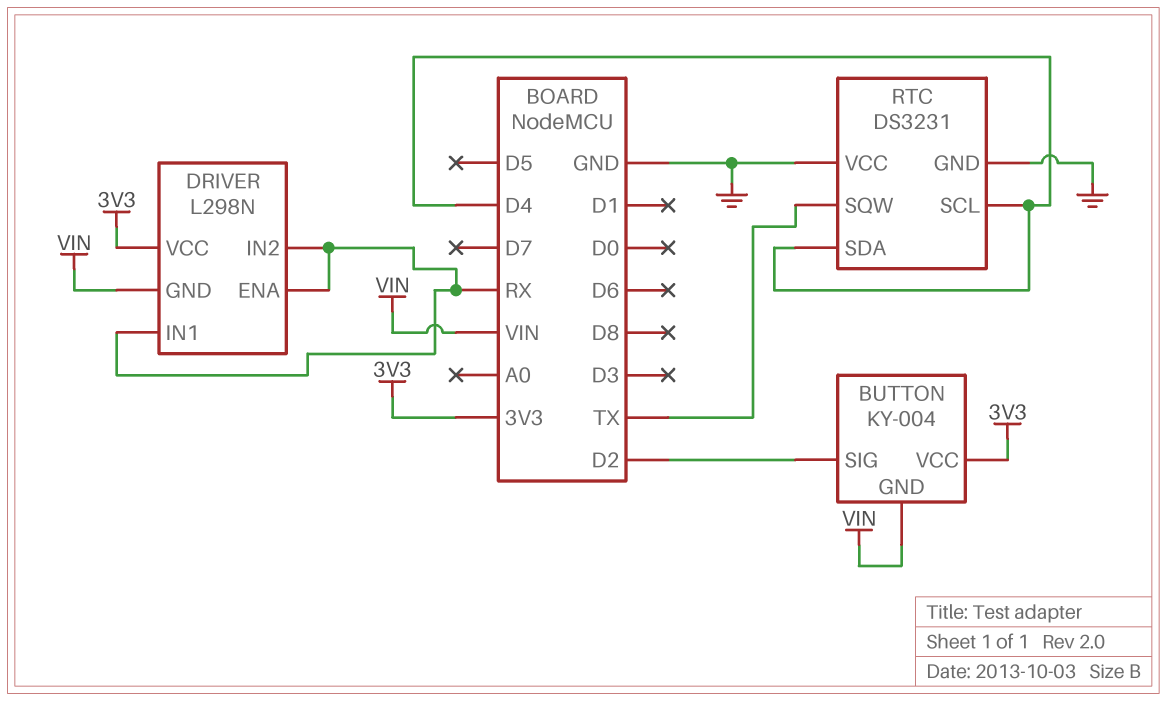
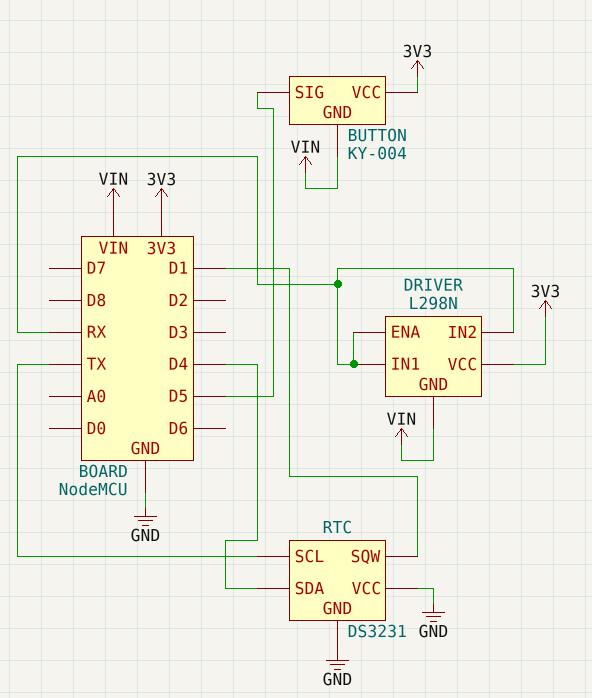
BUTTON pin SIG: D2 -> D5
RTC pin SCL: D4 -> TX
RTC pin SQW: TX -> D1

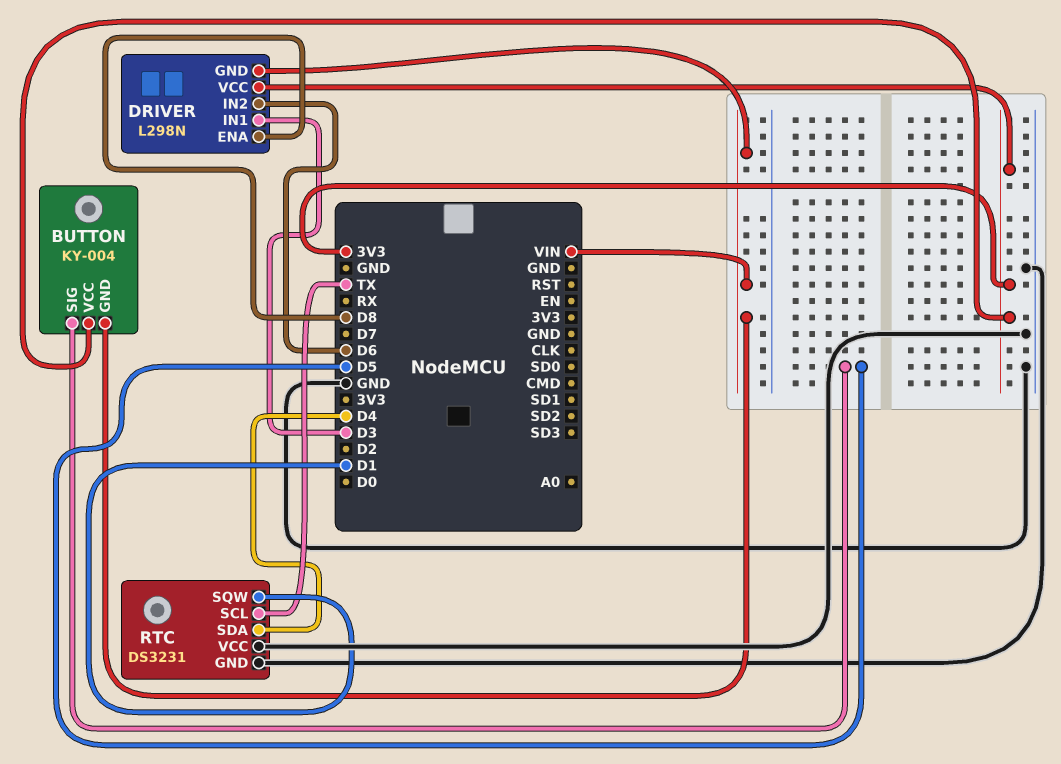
DRIVER pin ENA: RX -> D8
DRIVER pin IN1: RX -> D3
DRIVER pin IN2: RX -> D6

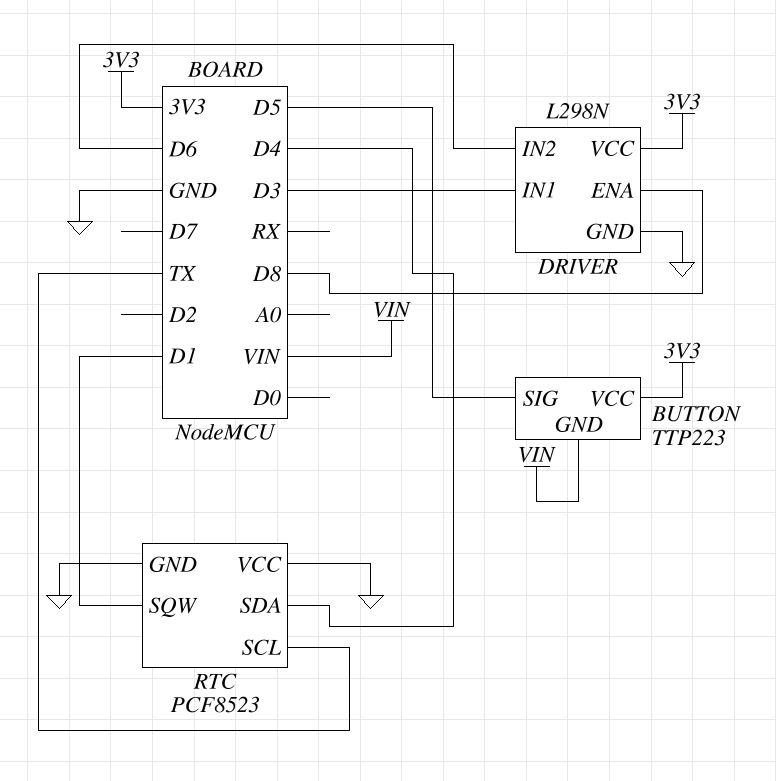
BUTTON: KY-004 -> TTP223
DRIVER pin GND: VIN -> GND
RTC: DS3231 -> PCF8523

